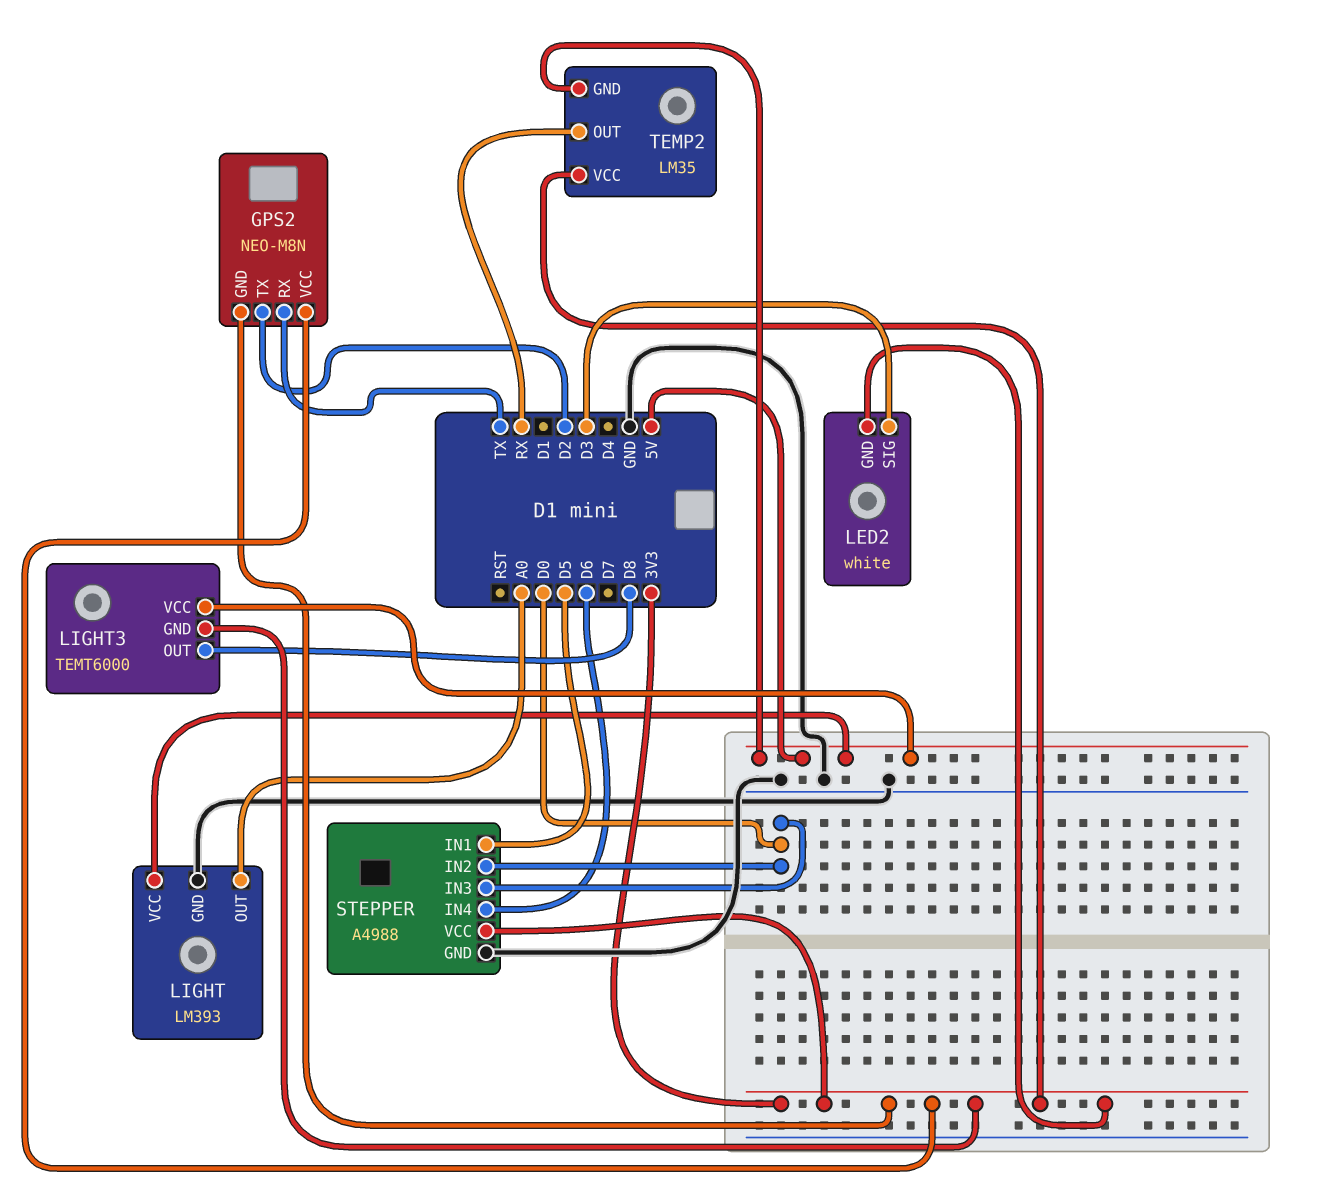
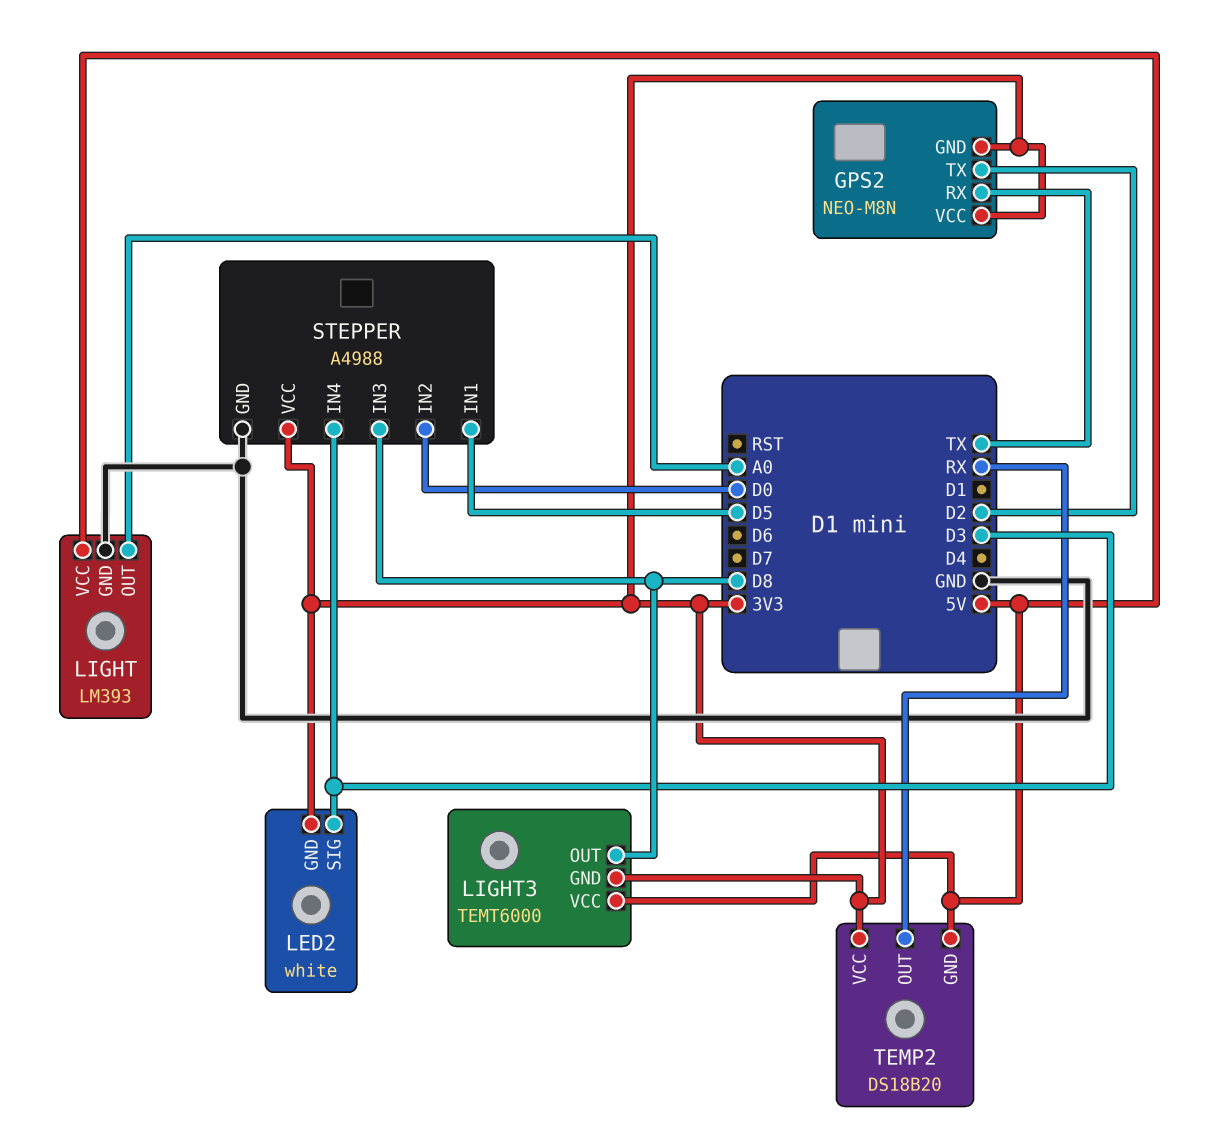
STEPPER pin IN3: D0 -> D8
STEPPER pin IN4: D6 -> D3
TEMP2: LM35 -> DS18B20

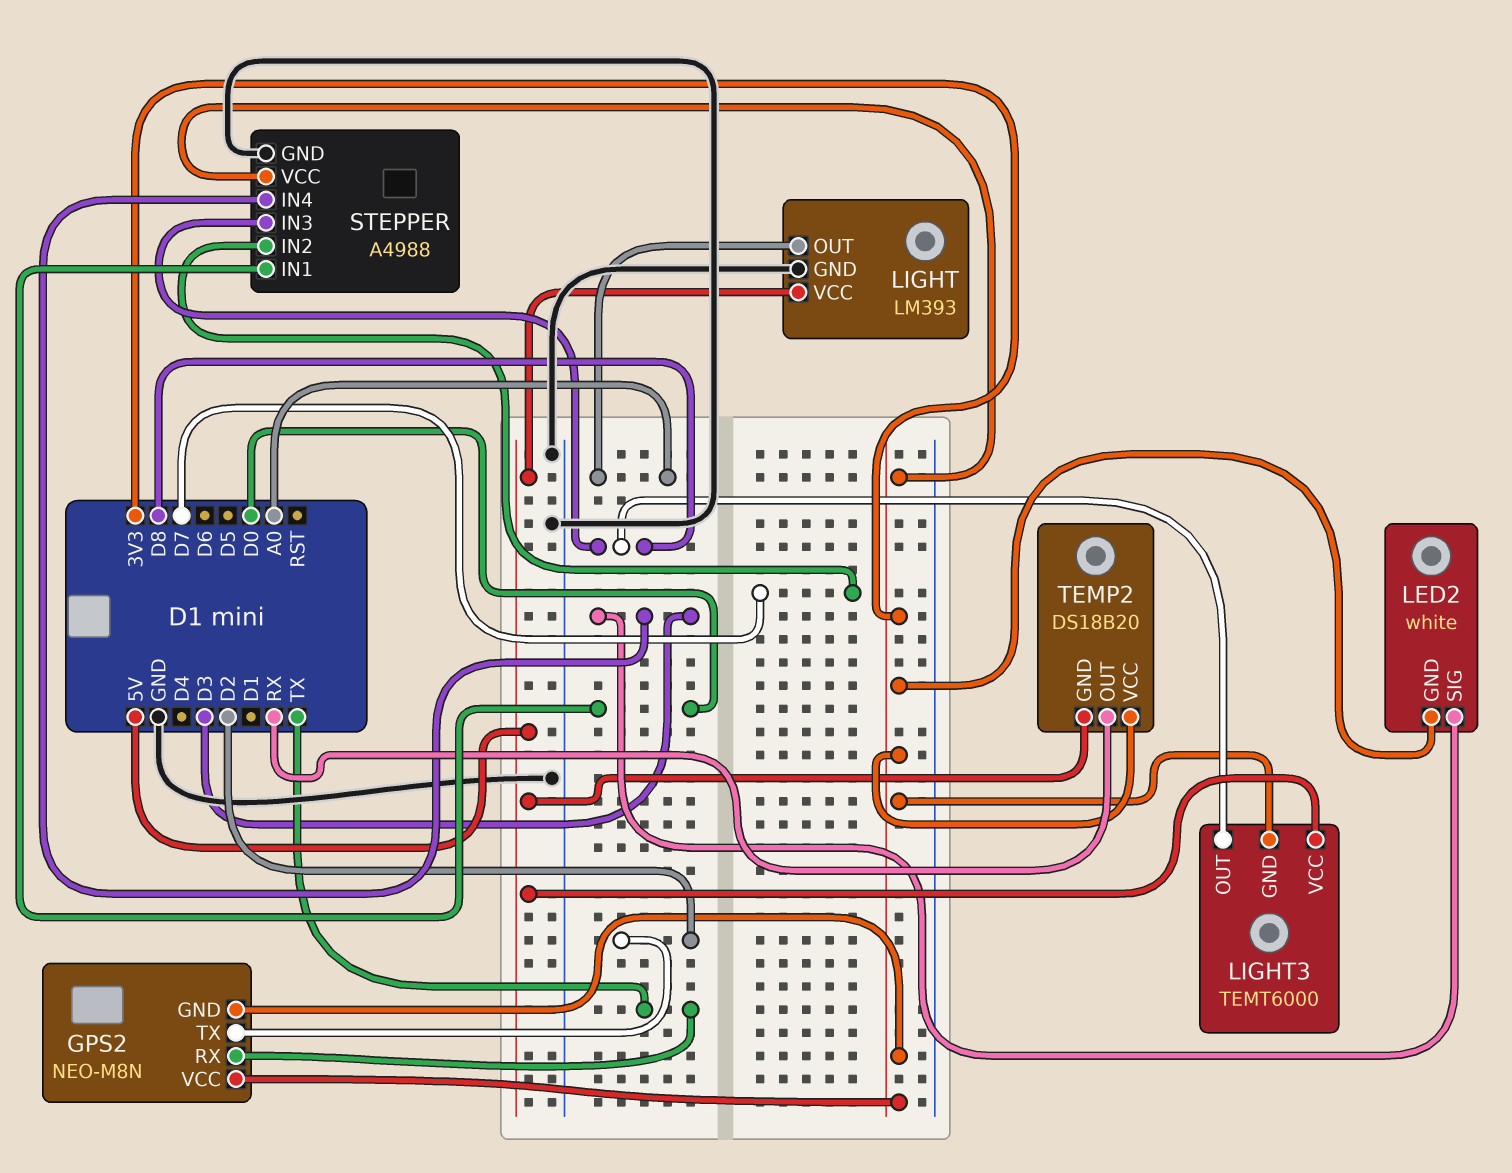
STEPPER pin IN1: D5 -> D0
STEPPER pin IN2: D0 -> D7

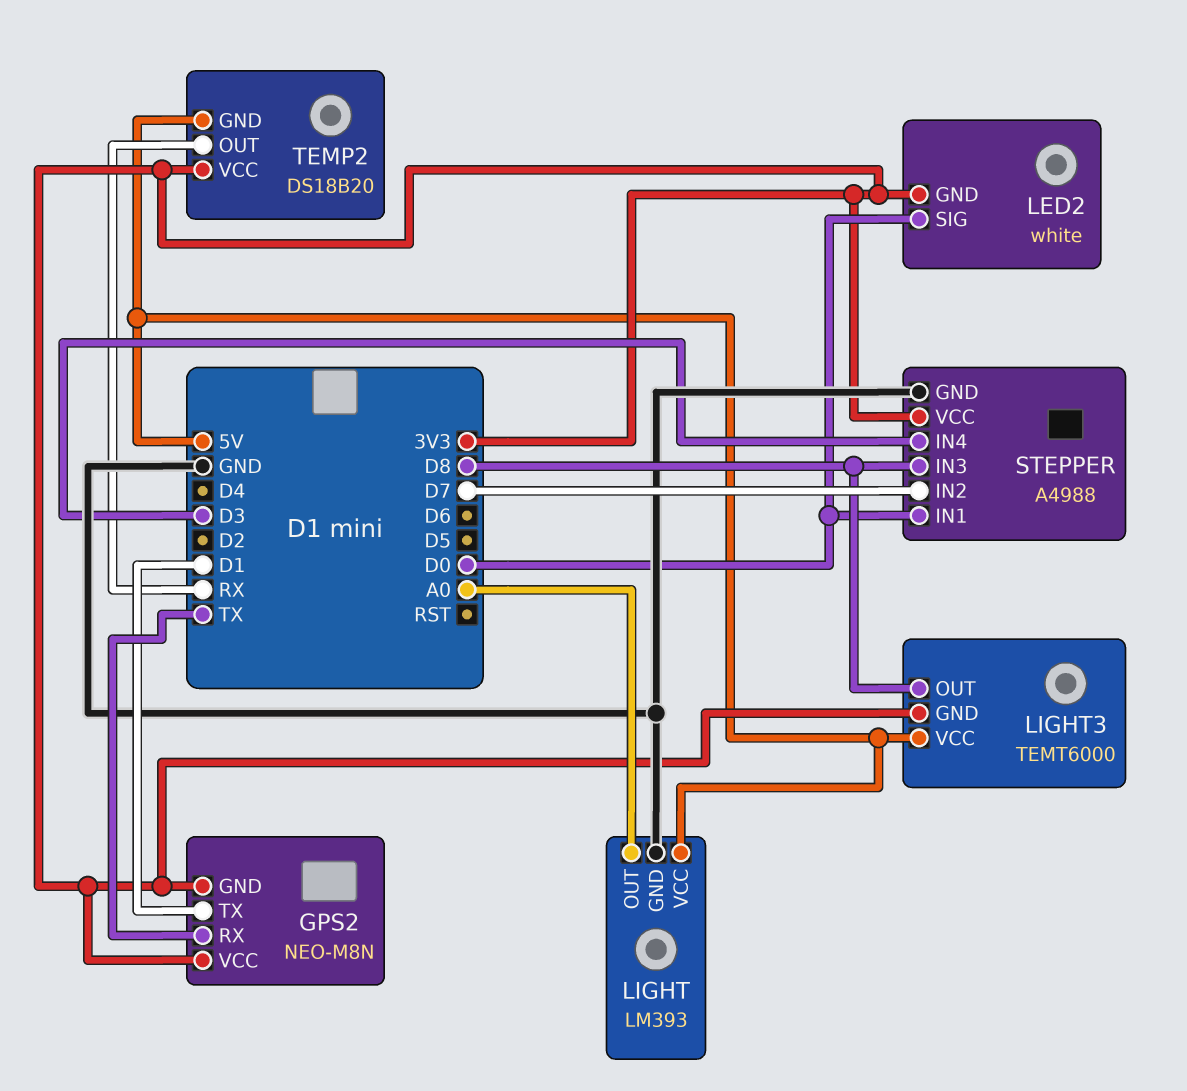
GPS2 pin TX: D2 -> D1
LED2 pin SIG: D3 -> D0

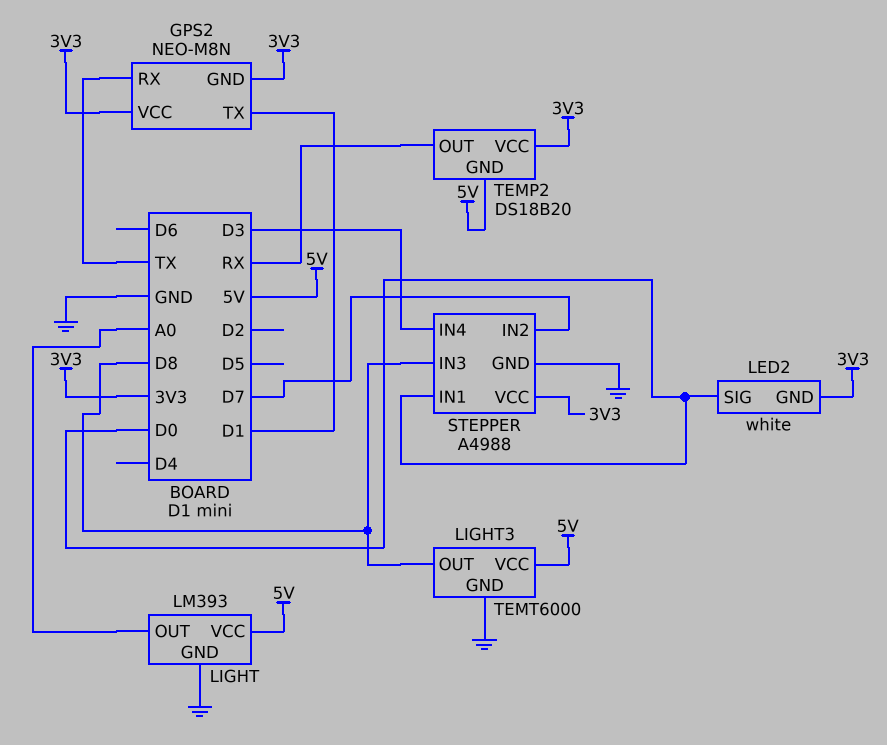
LIGHT3 pin GND: 3V3 -> GND

